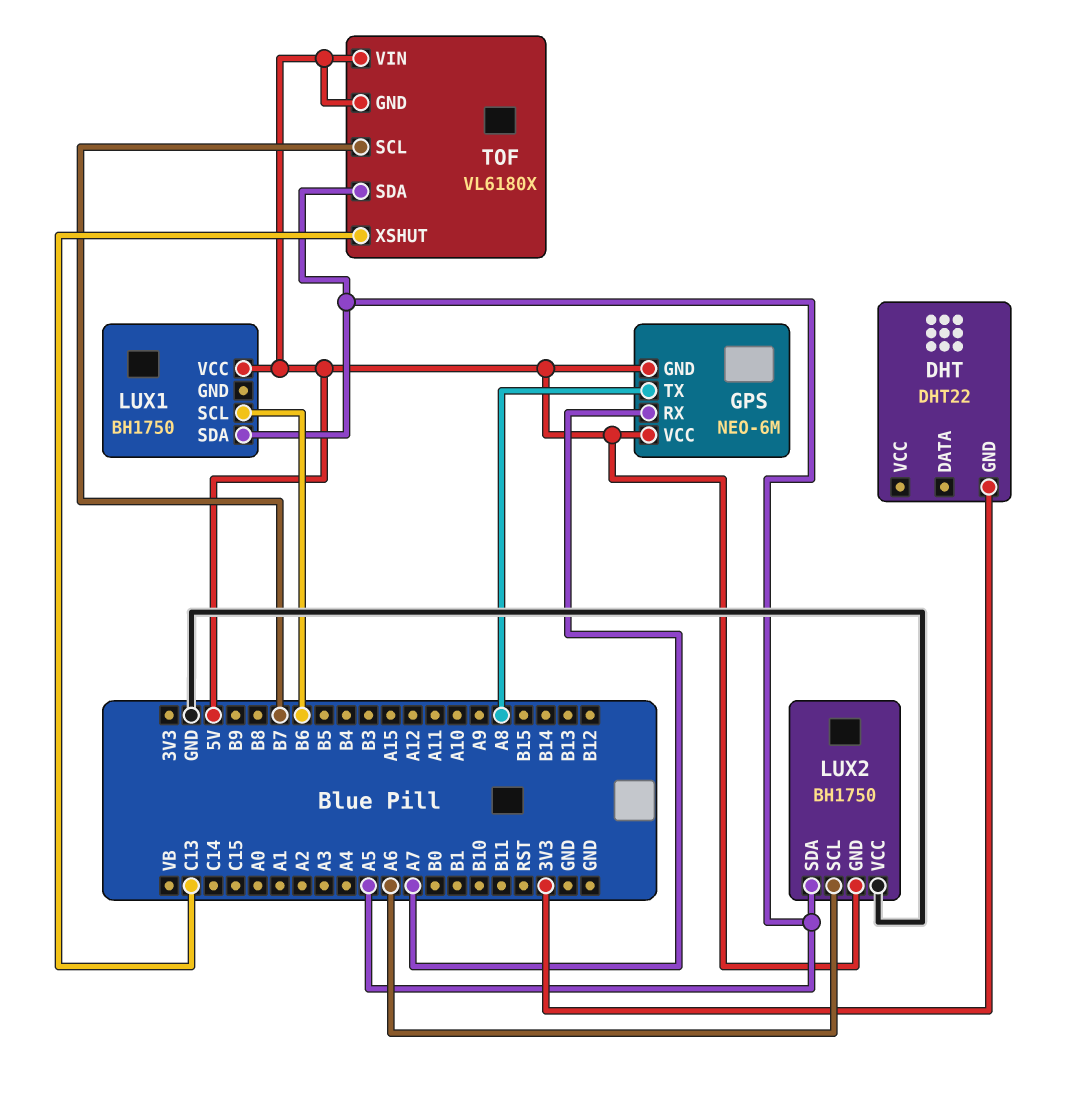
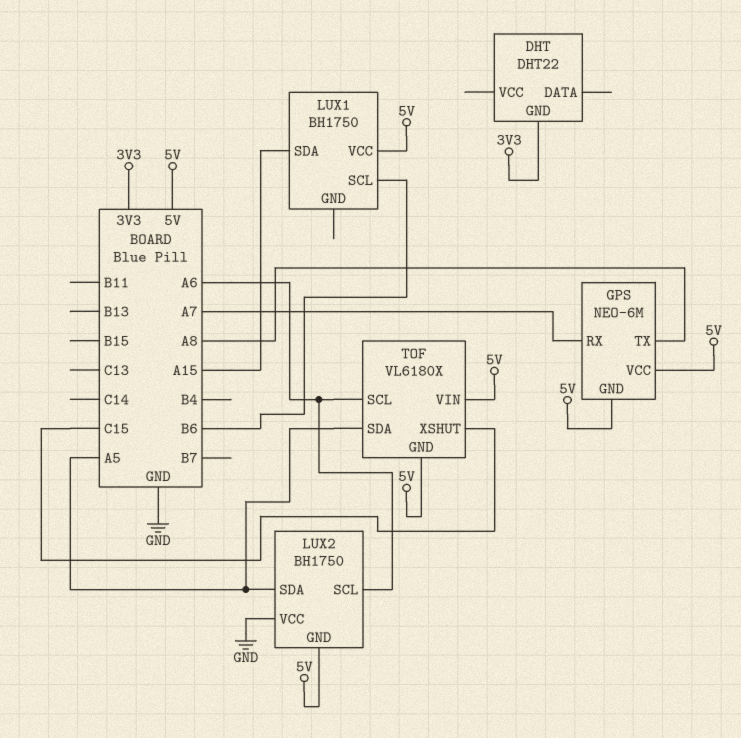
LUX1 pin SDA: A5 -> A15
TOF pin SCL: B7 -> A6
TOF pin XSHUT: C13 -> C15

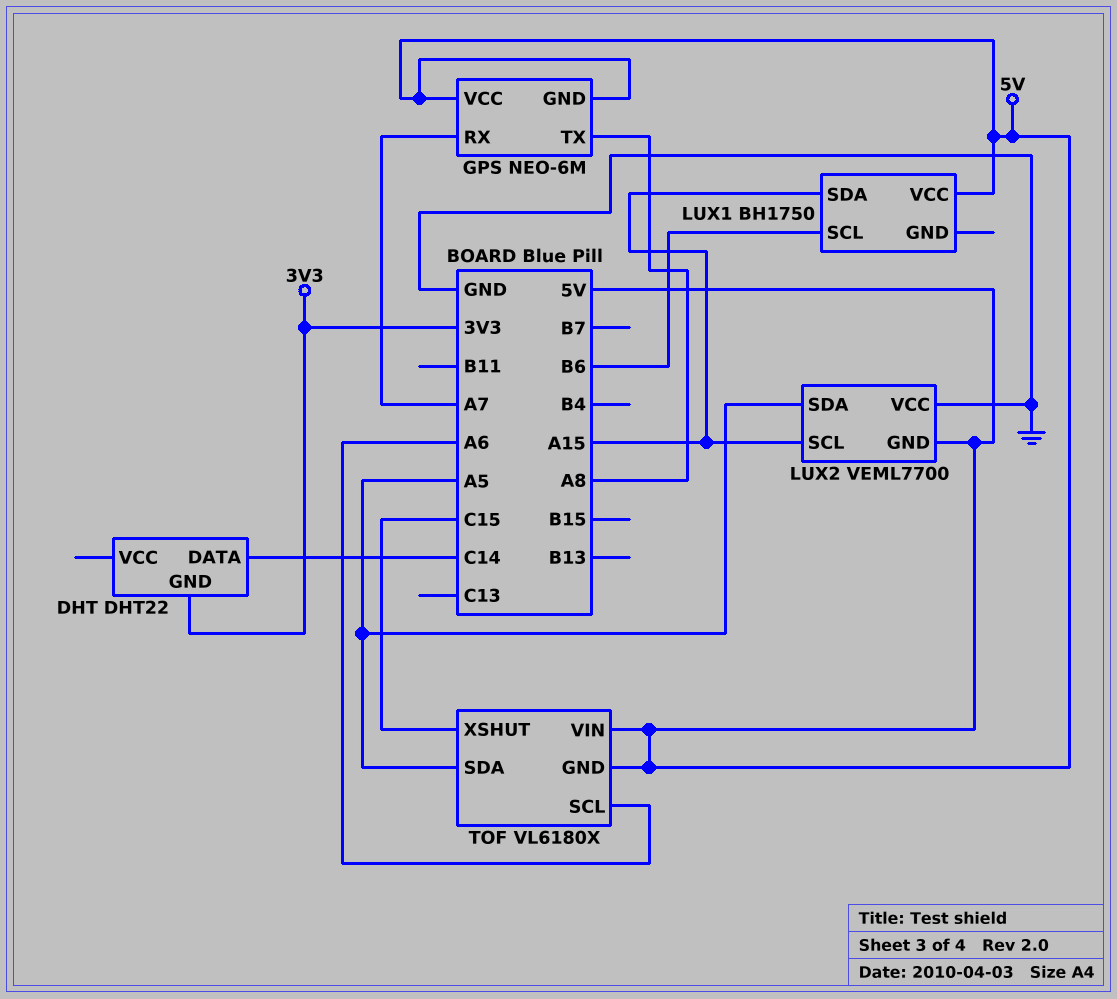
DHT pin DATA: none -> C14
LUX2: BH1750 -> VEML7700
LUX2 pin SCL: A6 -> A15

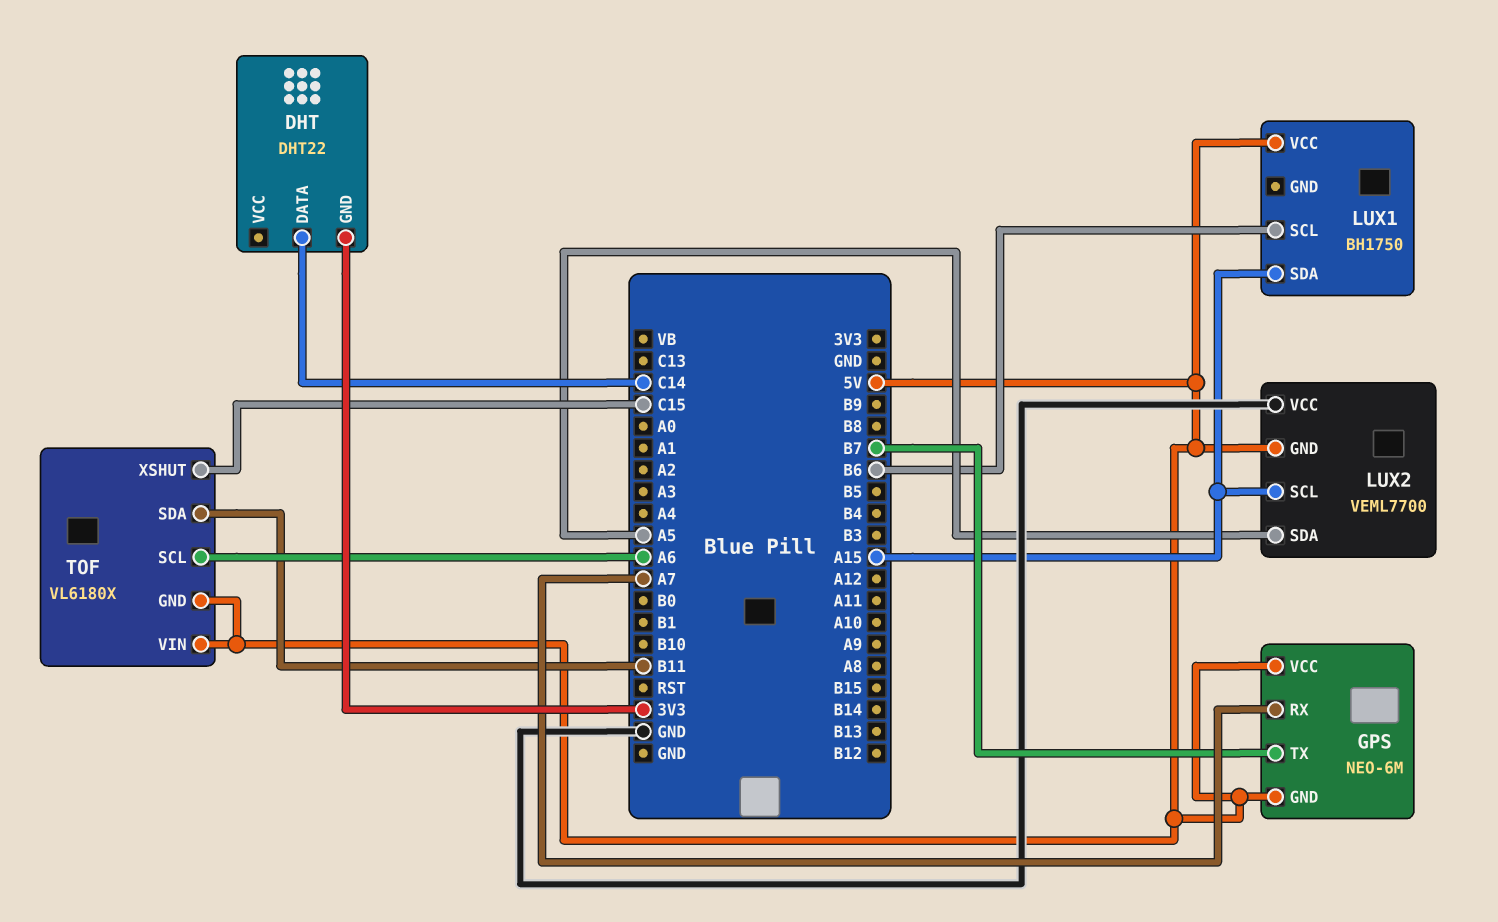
GPS pin TX: A8 -> B7
TOF pin SDA: A5 -> B11

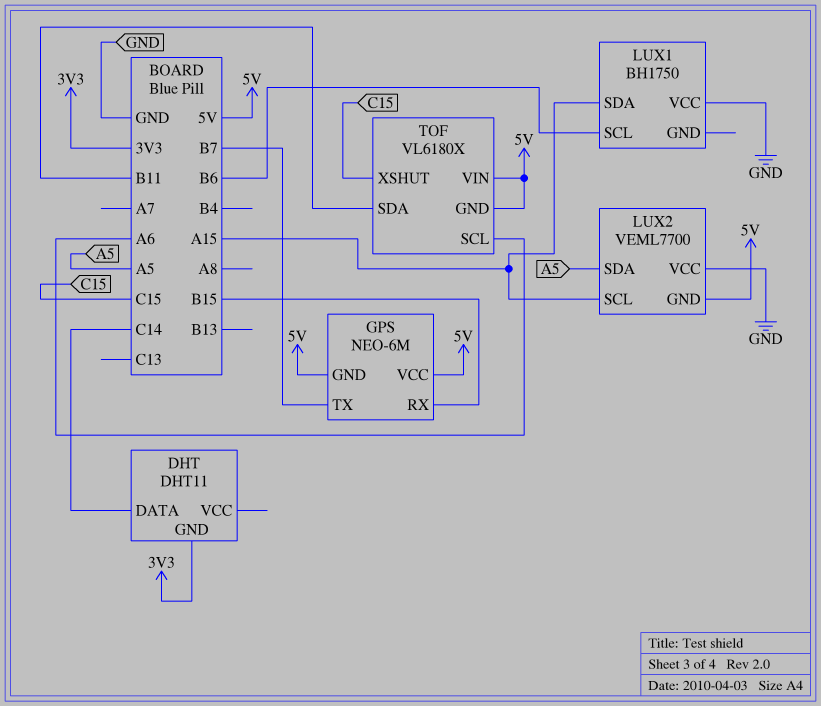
DHT: DHT22 -> DHT11
GPS pin RX: A7 -> B15
LUX1 pin VCC: 5V -> GND

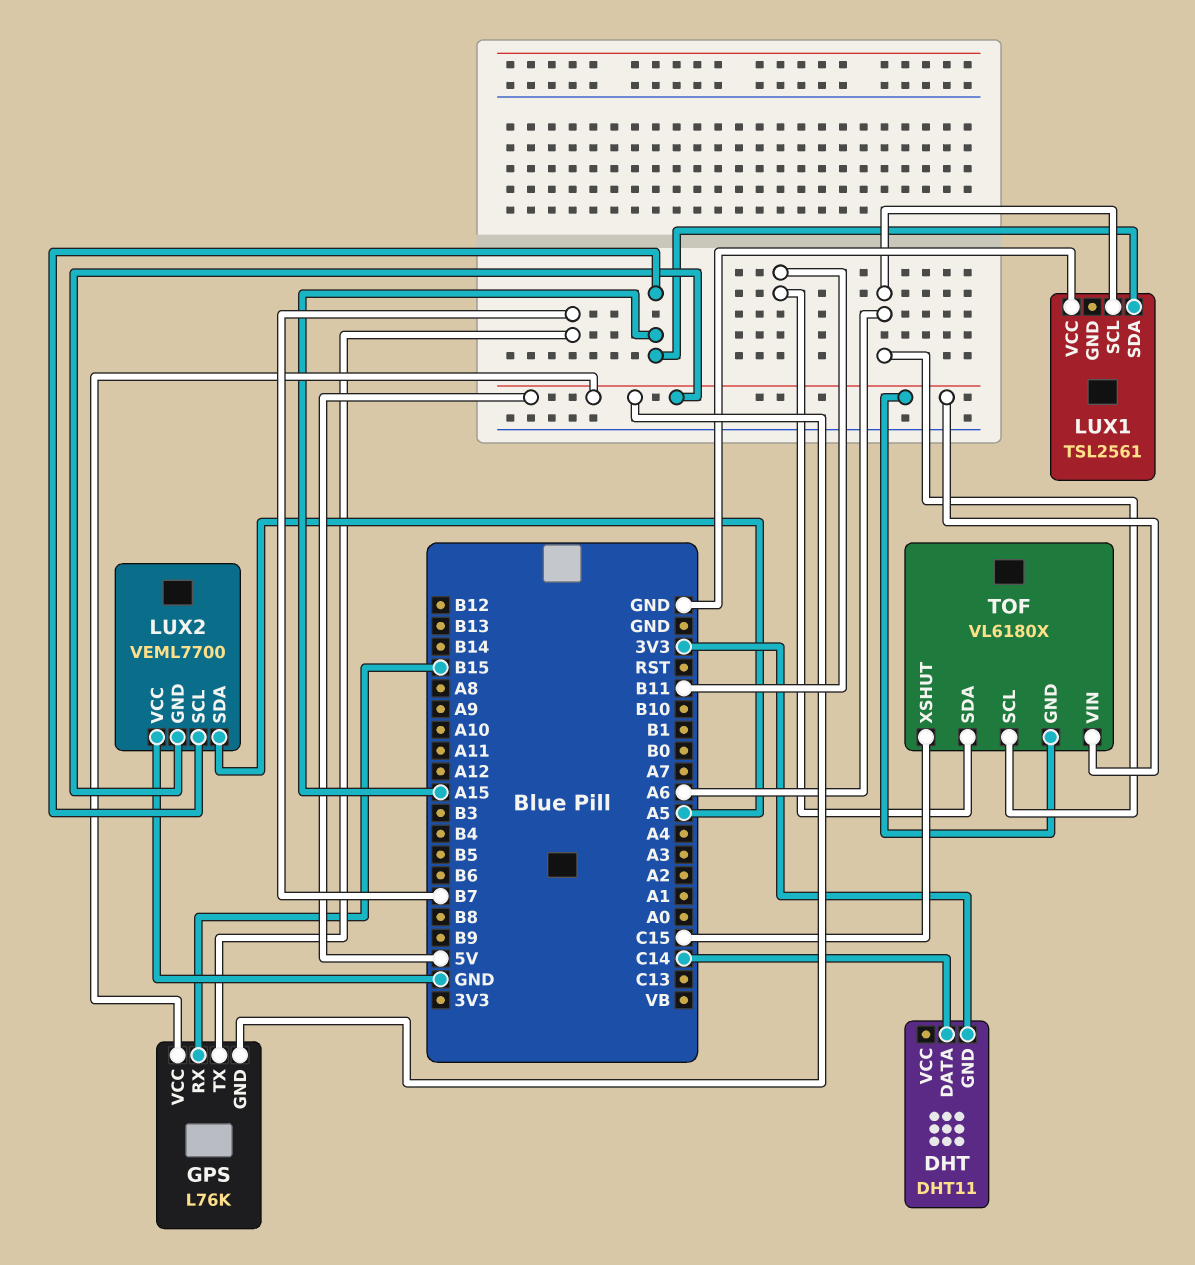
GPS: NEO-6M -> L76K
LUX1: BH1750 -> TSL2561
LUX1 pin SCL: B6 -> A6

